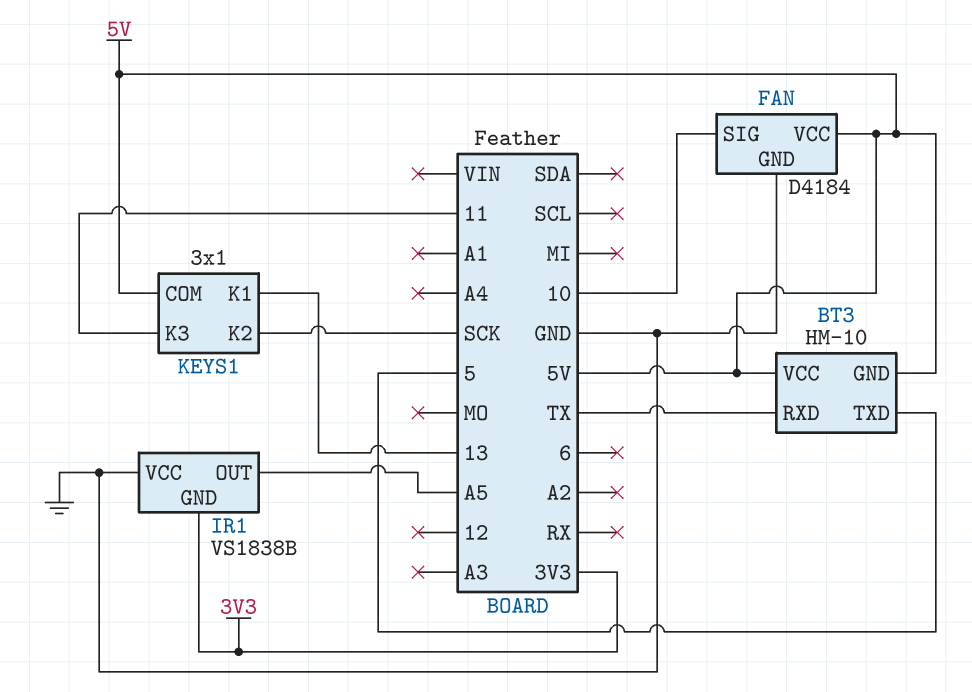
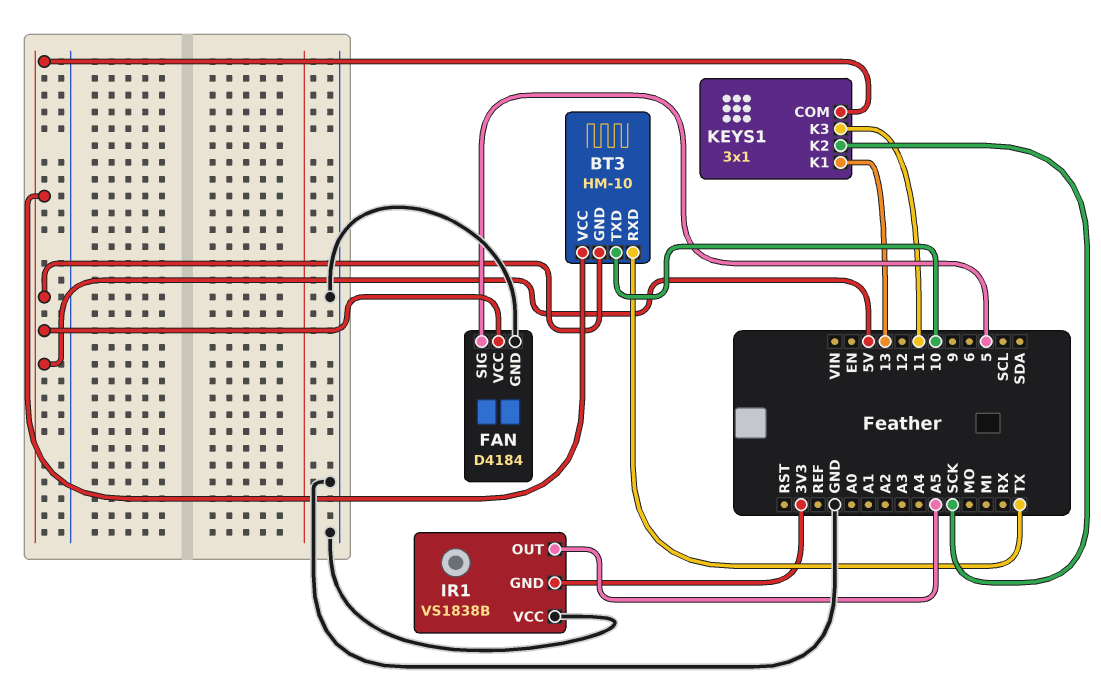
BT3 pin TXD: 5 -> 10
FAN pin SIG: 10 -> 5

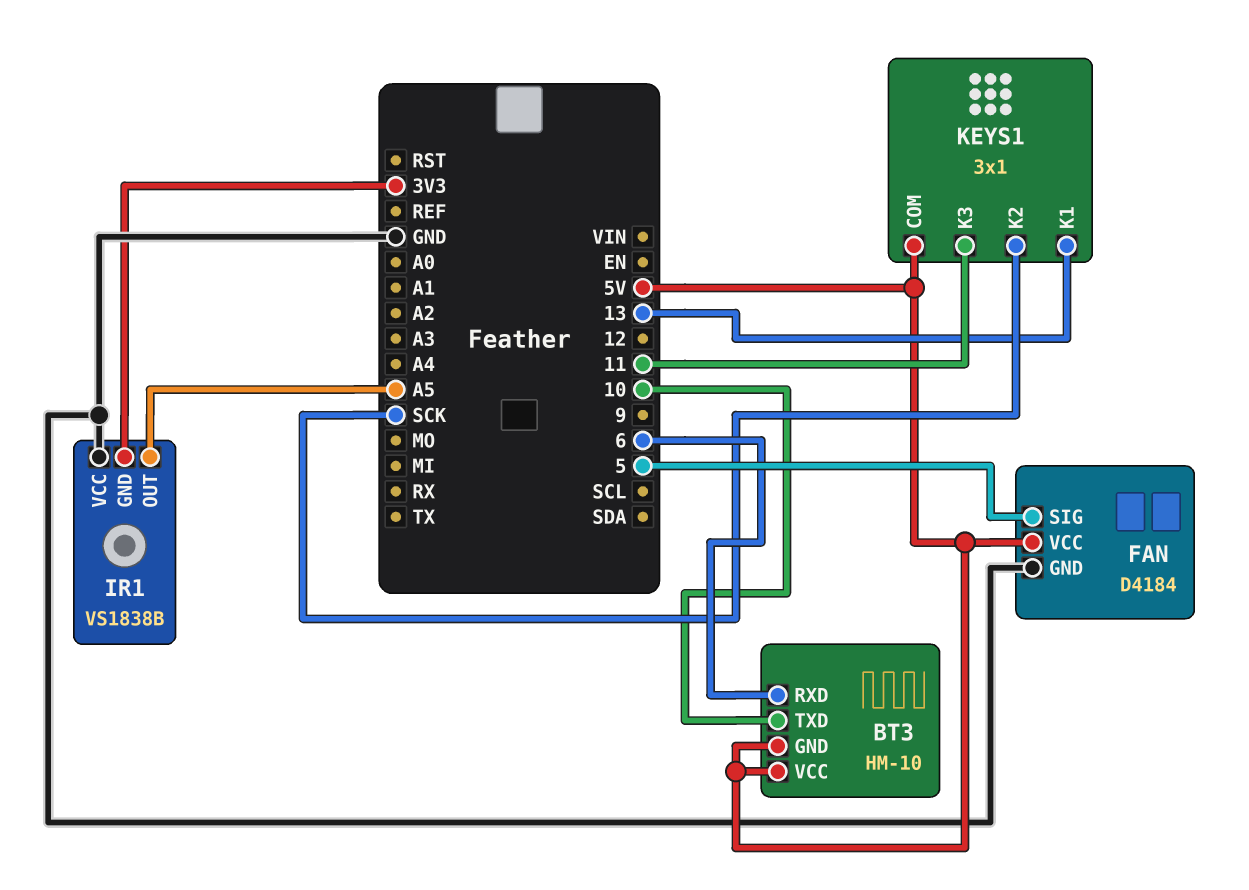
BT3 pin RXD: TX -> 6

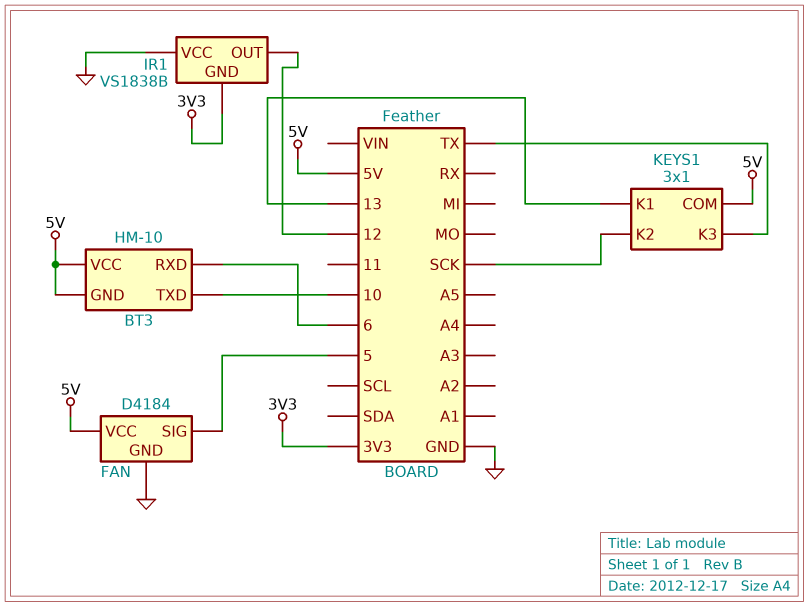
IR1 pin OUT: A5 -> 12
KEYS1 pin K3: 11 -> TX

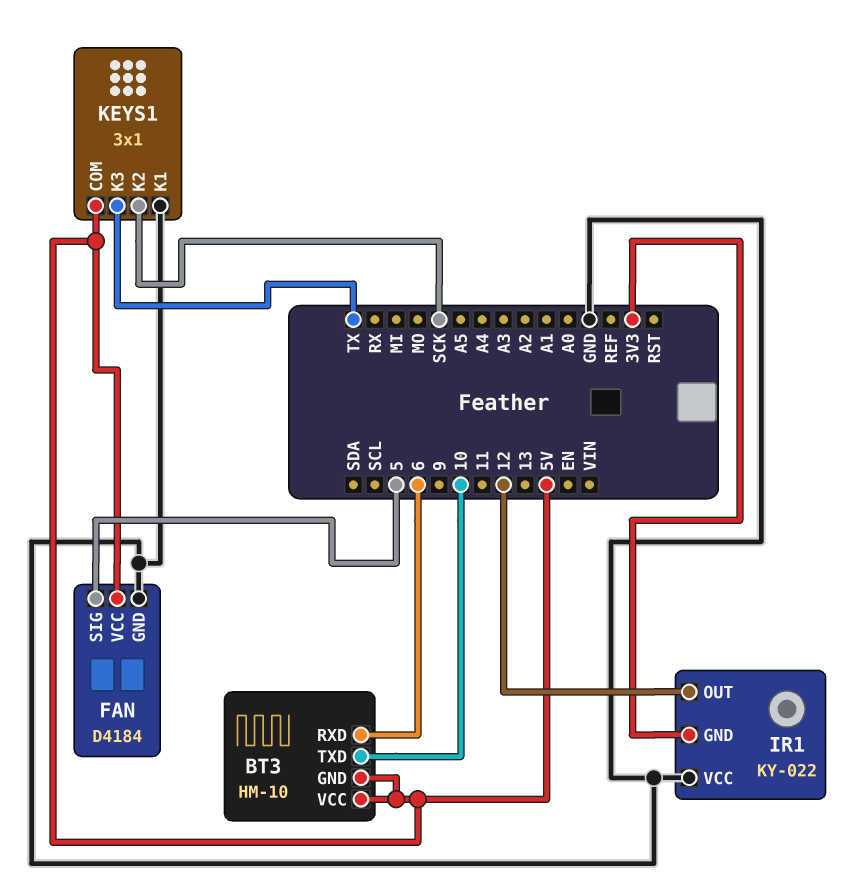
IR1: VS1838B -> KY-022
KEYS1 pin K1: 13 -> GND

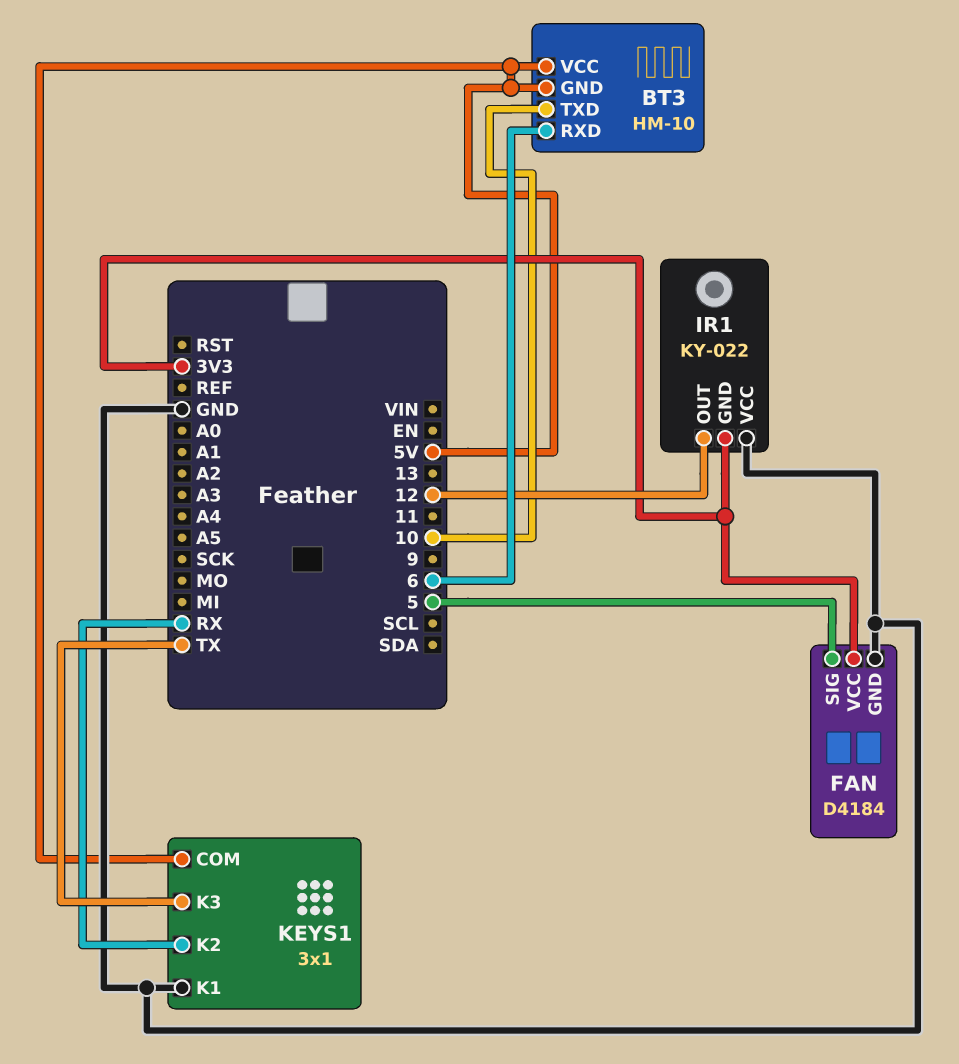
FAN pin VCC: 5V -> 3V3
KEYS1 pin K2: SCK -> RX

